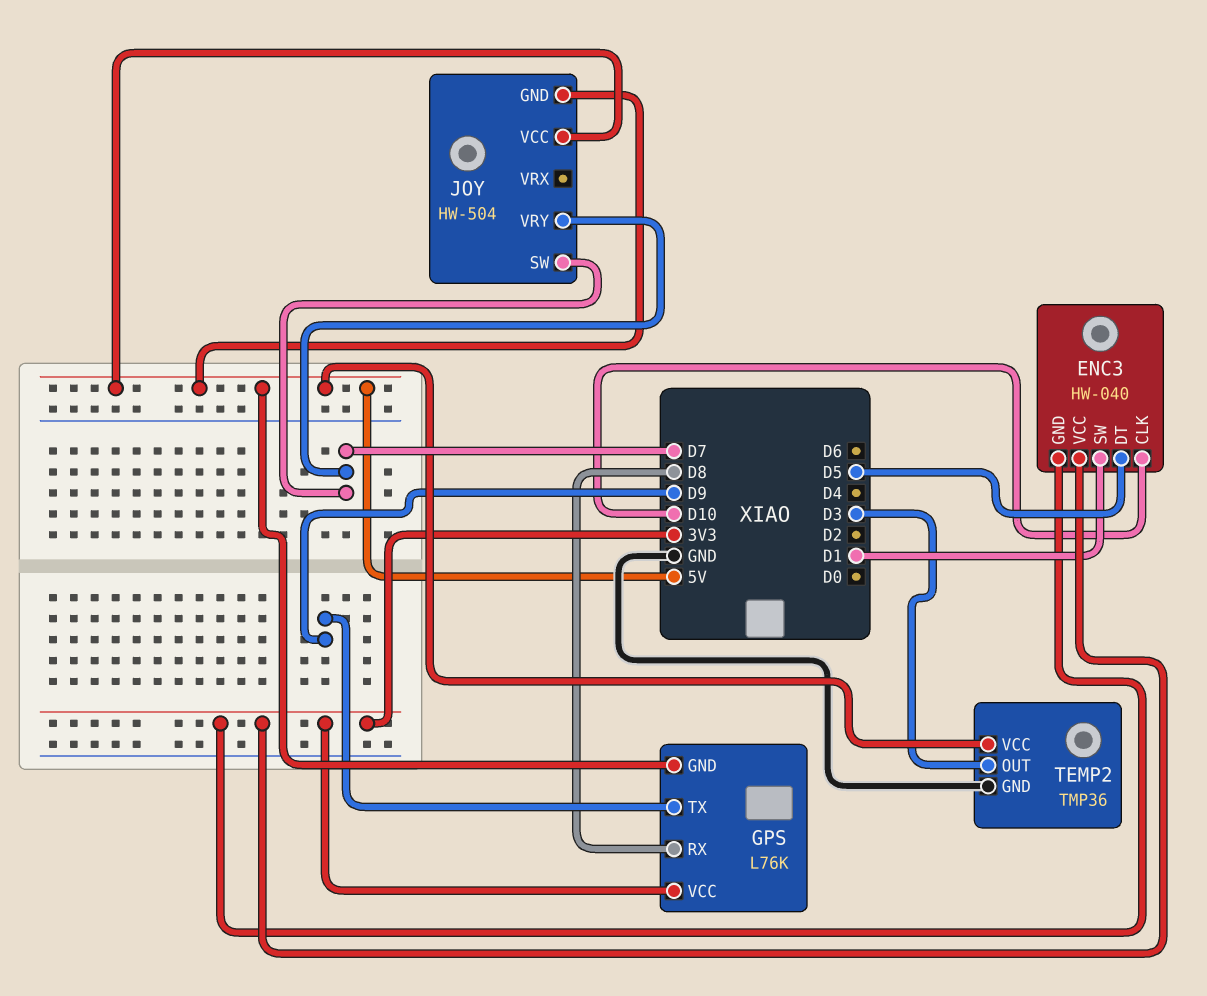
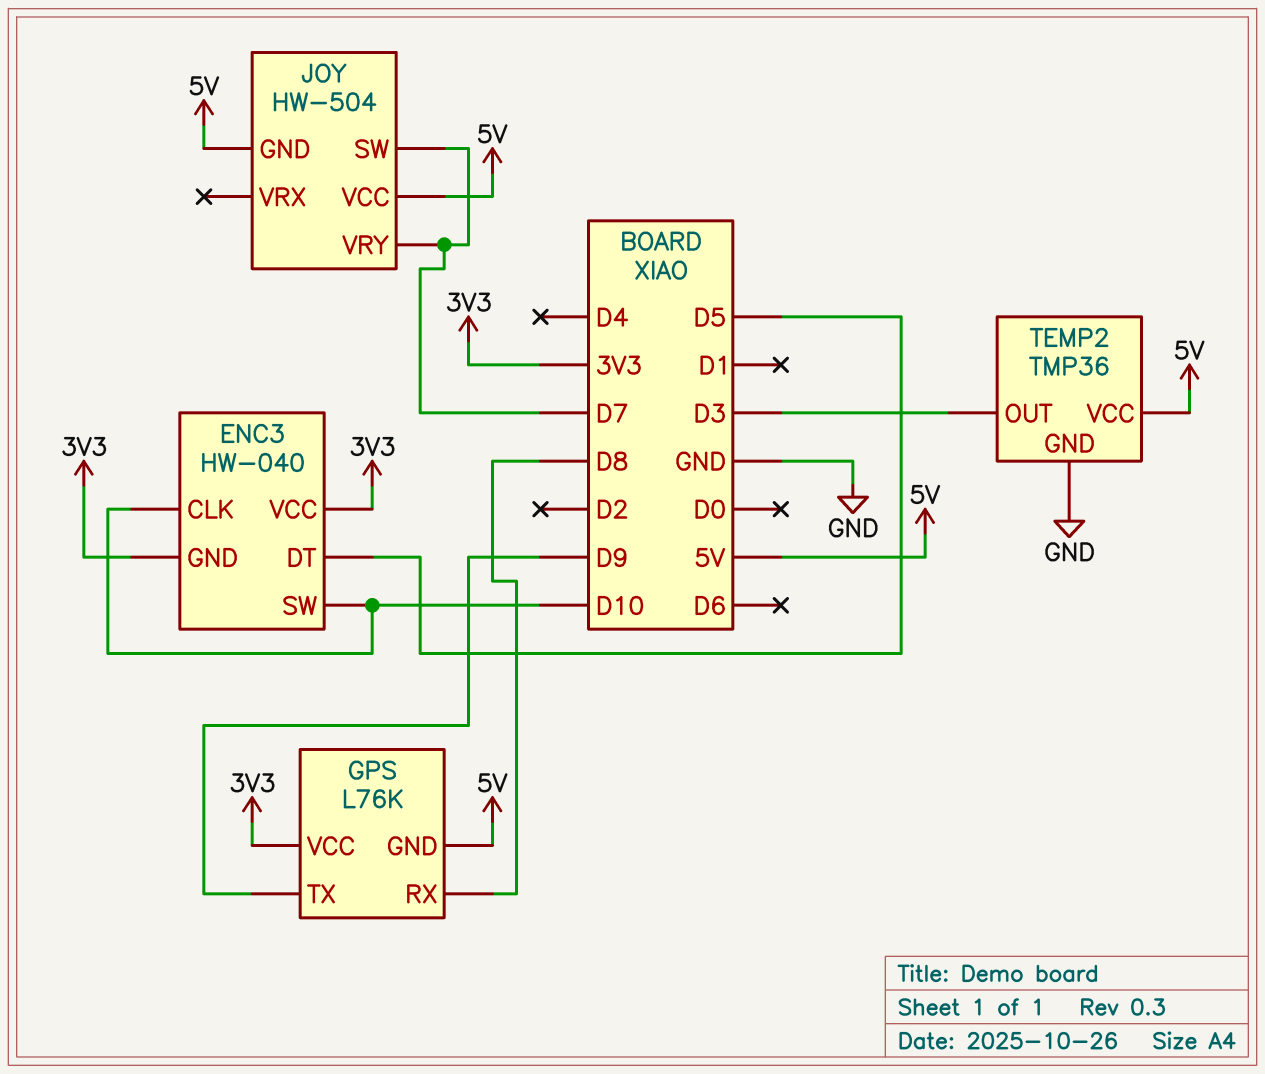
ENC3 pin SW: D1 -> D10

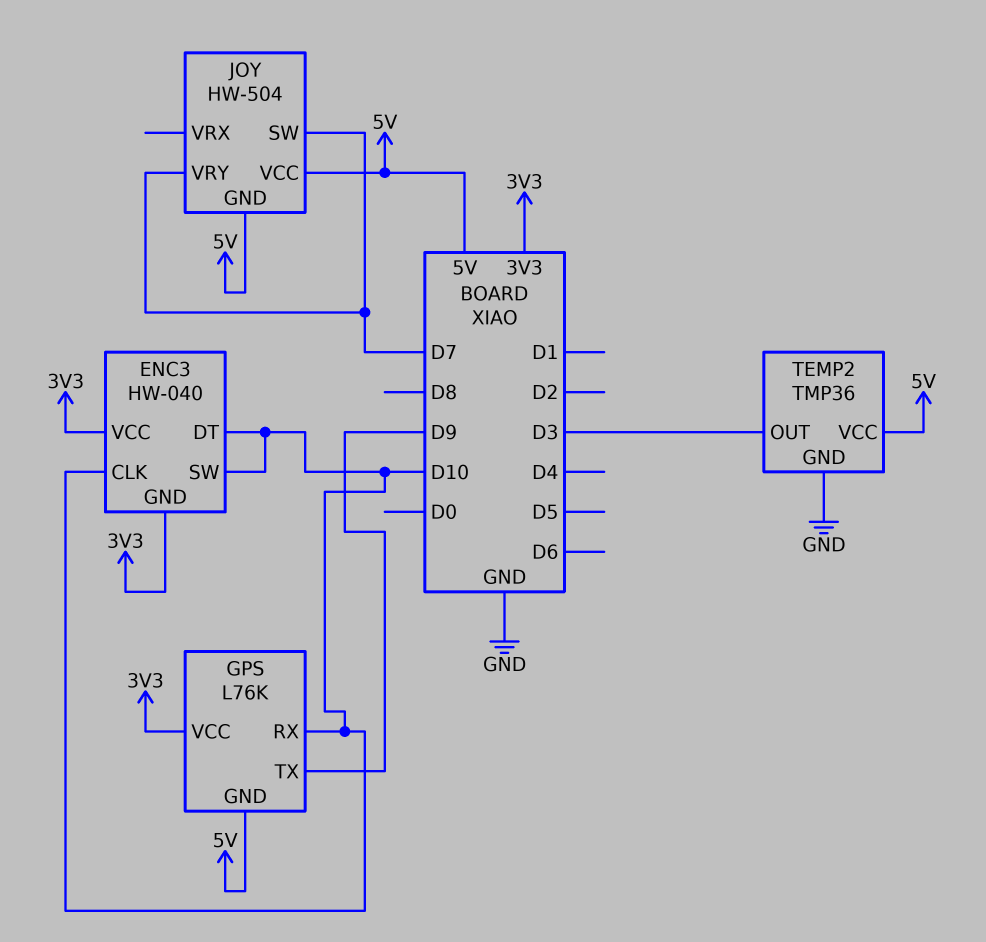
ENC3 pin DT: D5 -> D10
GPS pin RX: D8 -> D10

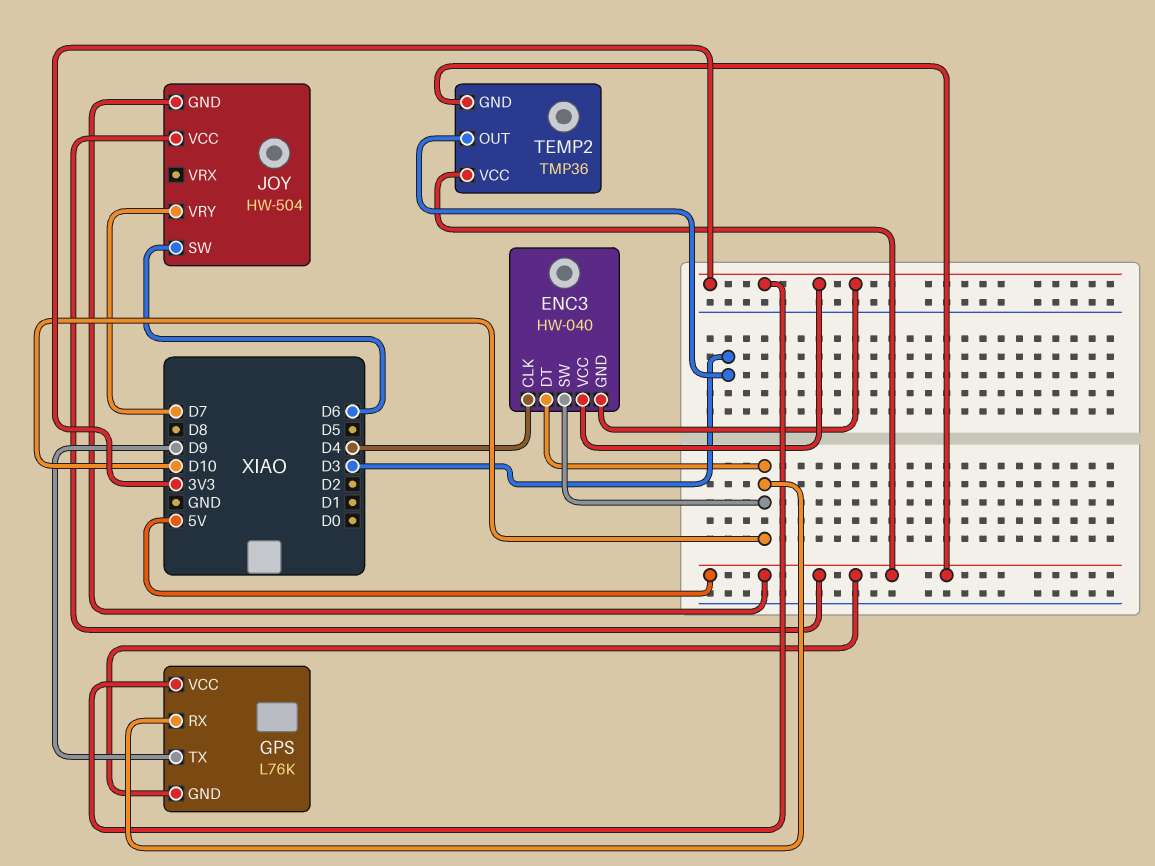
ENC3 pin CLK: D10 -> D4
JOY pin SW: D7 -> D6
TEMP2 pin GND: GND -> 5V

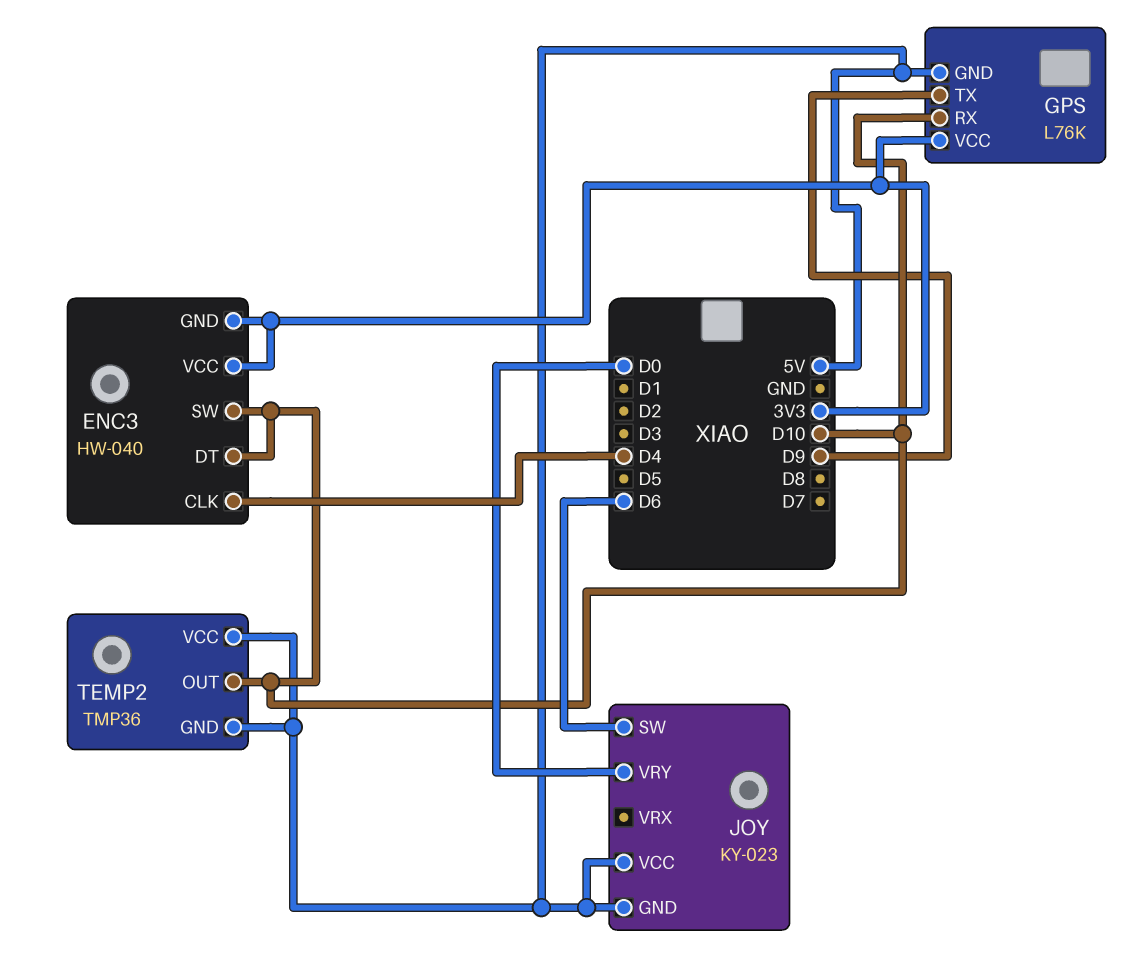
JOY: HW-504 -> KY-023
JOY pin VRY: D7 -> D0
TEMP2 pin OUT: D3 -> D10

